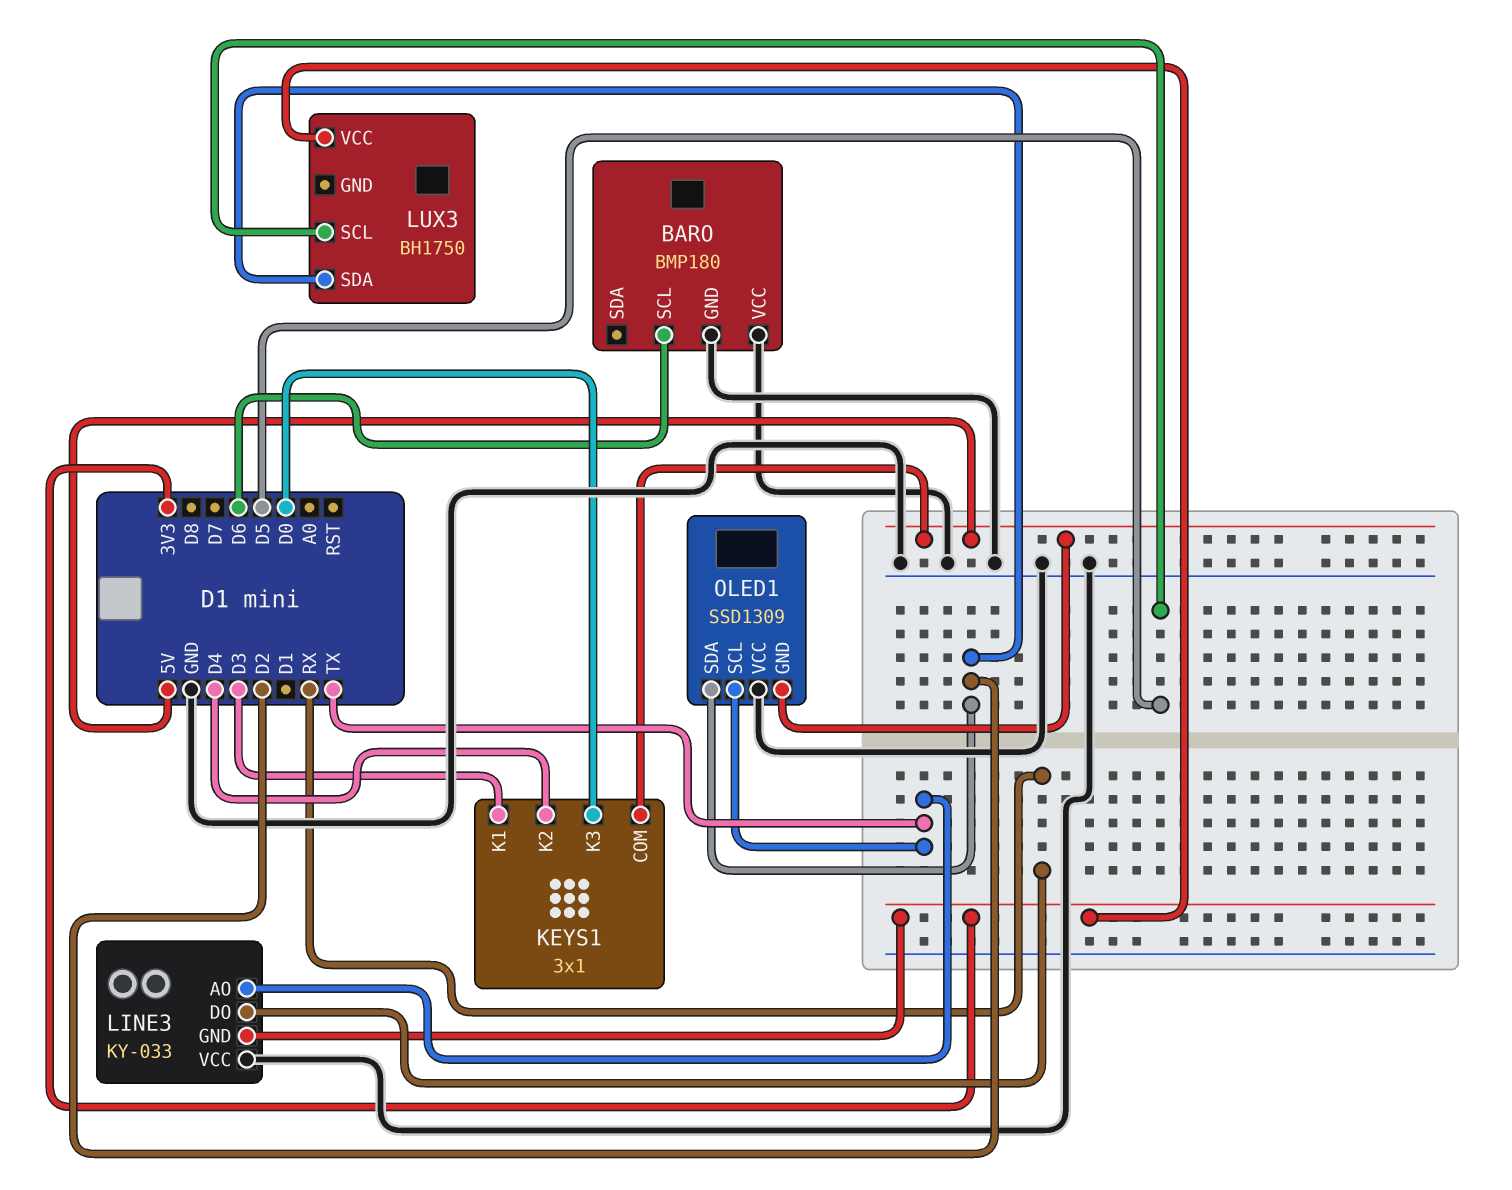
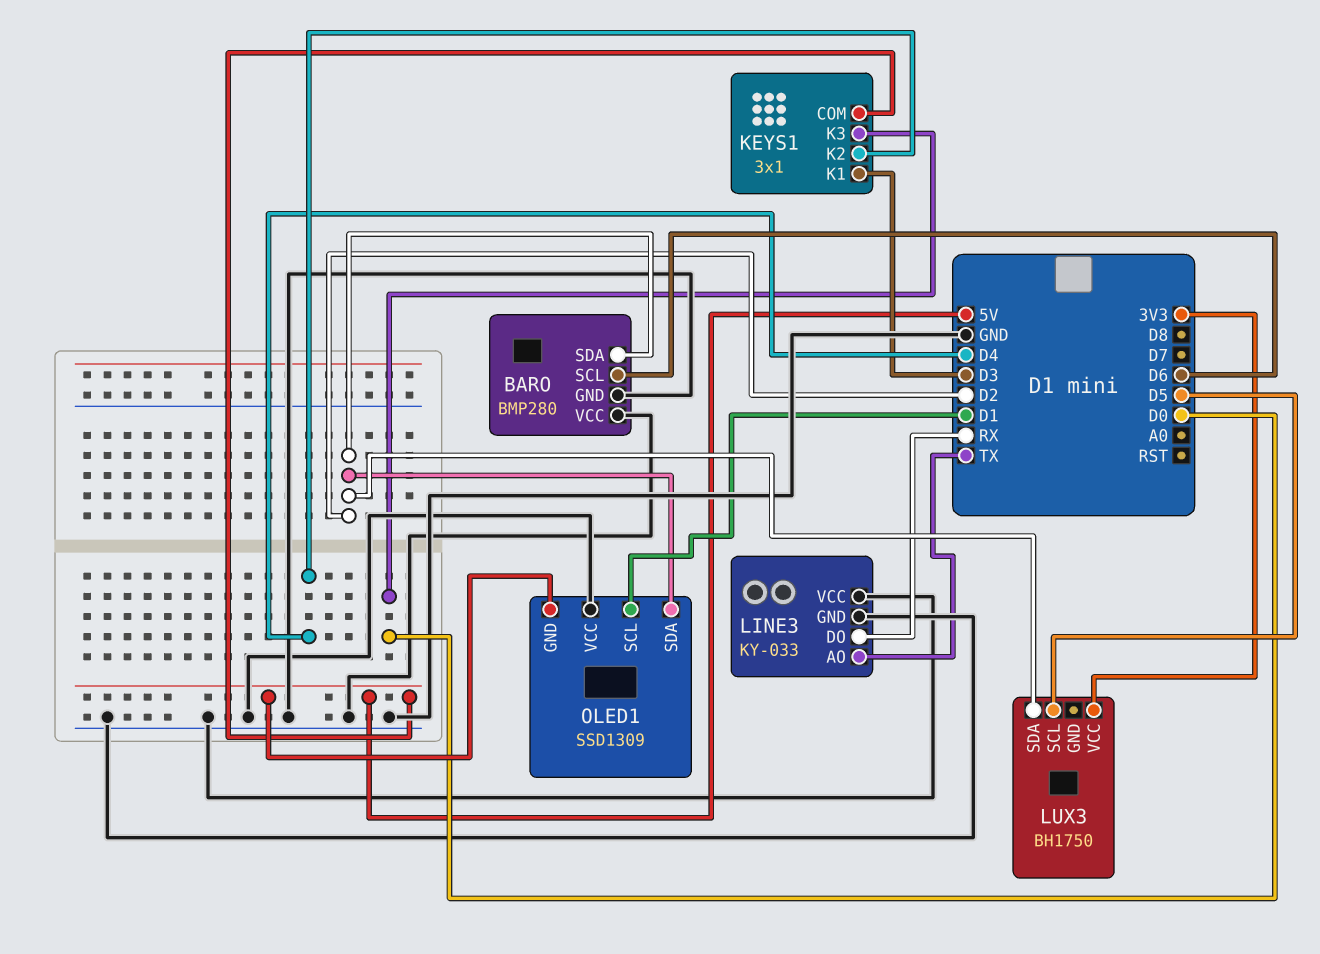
BARO: BMP180 -> BMP280
BARO pin SDA: none -> D2
LINE3 pin GND: 3V3 -> GND
OLED1 pin SCL: TX -> D1

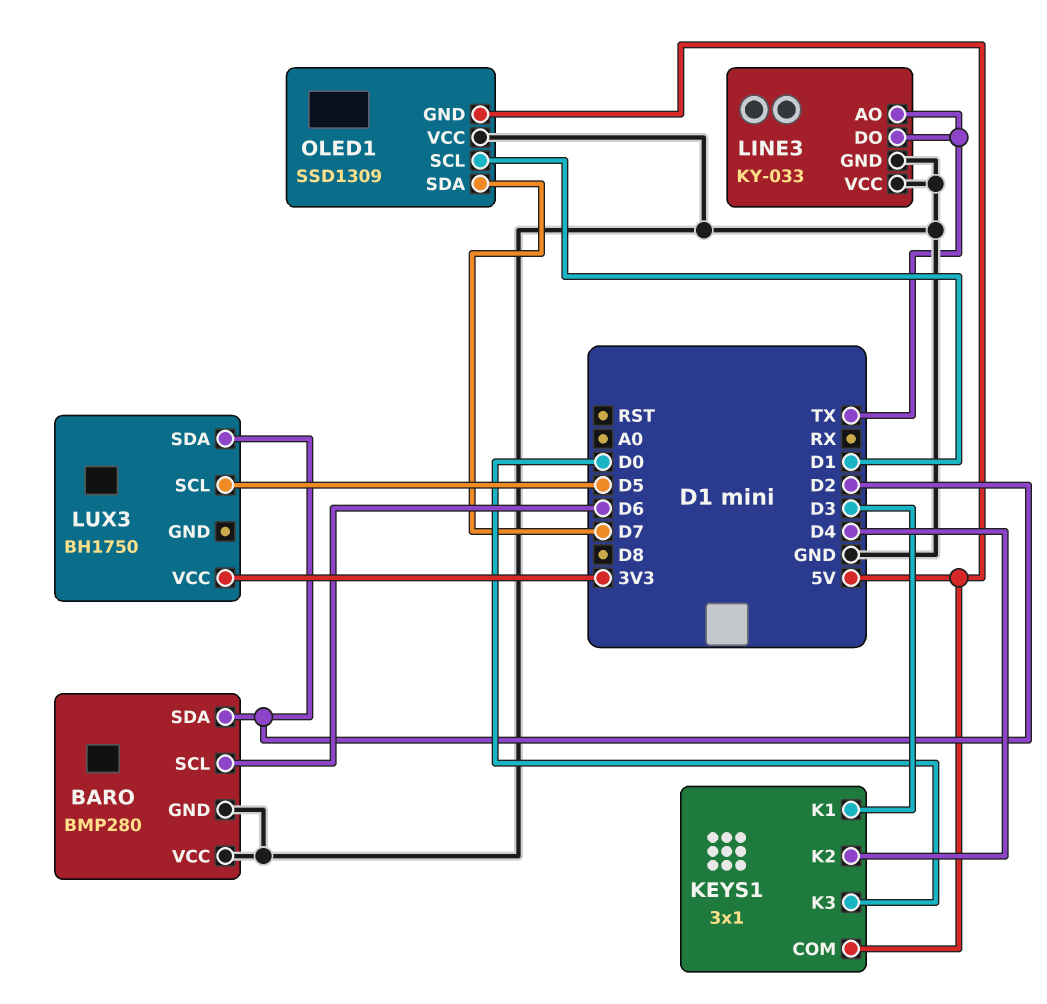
LINE3 pin DO: RX -> TX
OLED1 pin SDA: D2 -> D7

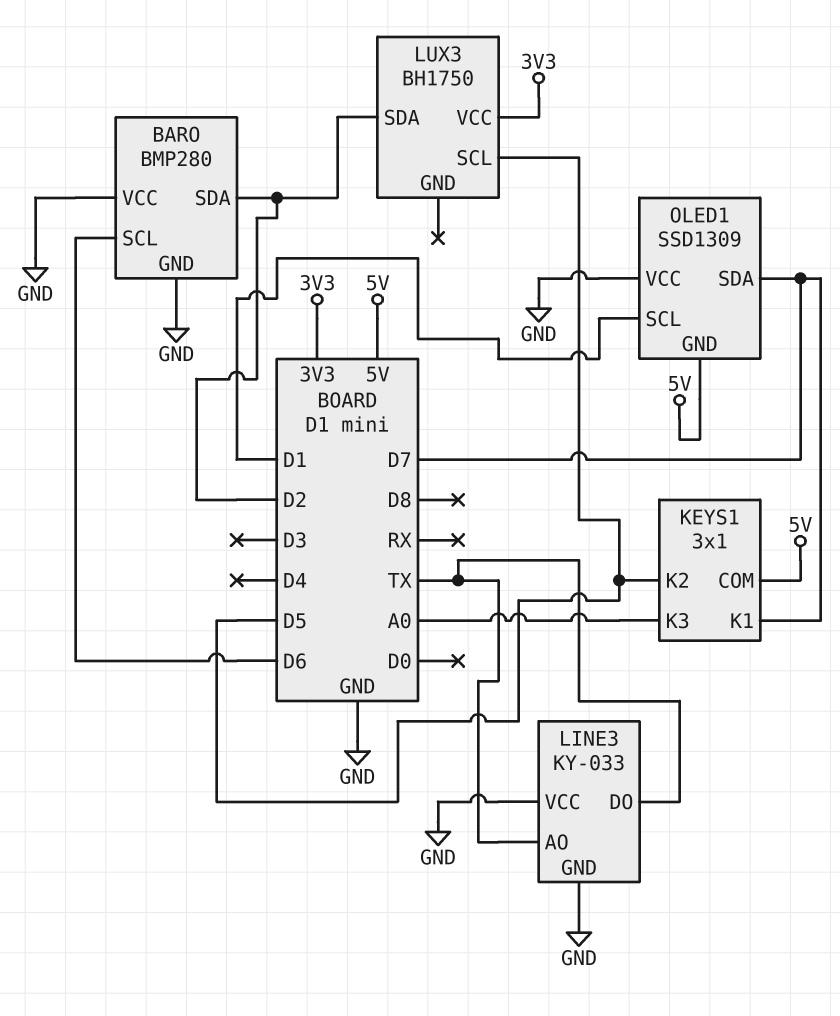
KEYS1 pin K1: D3 -> D7
KEYS1 pin K2: D4 -> D5
KEYS1 pin K3: D0 -> A0

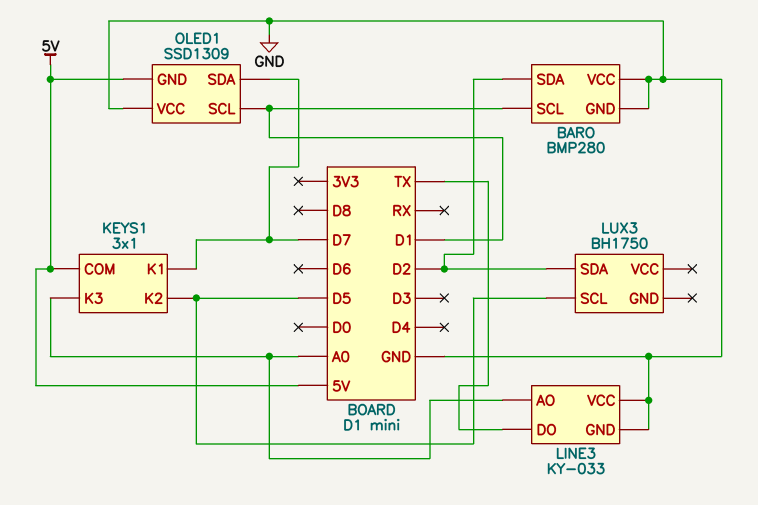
BARO pin SCL: D6 -> D1
LINE3 pin AO: TX -> A0
LUX3 pin VCC: 3V3 -> none

